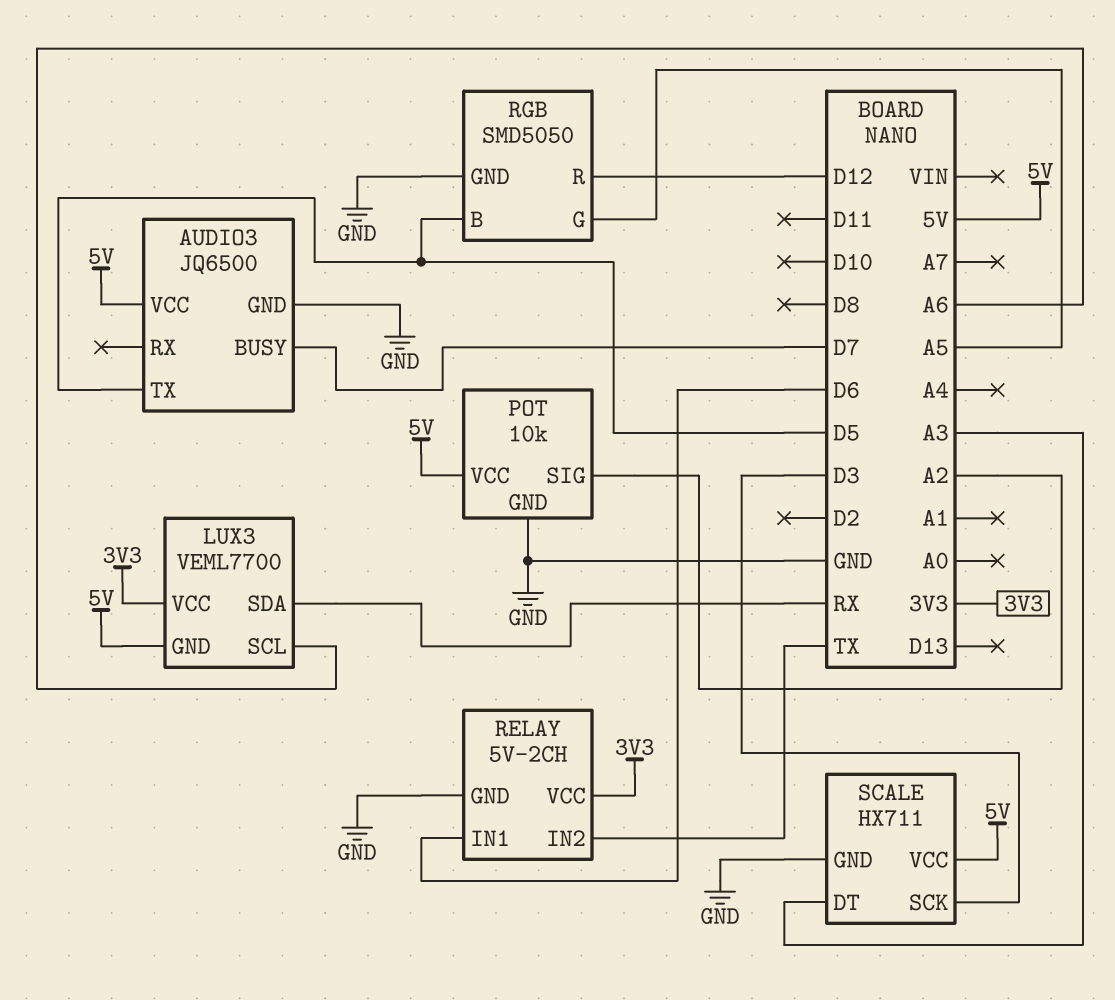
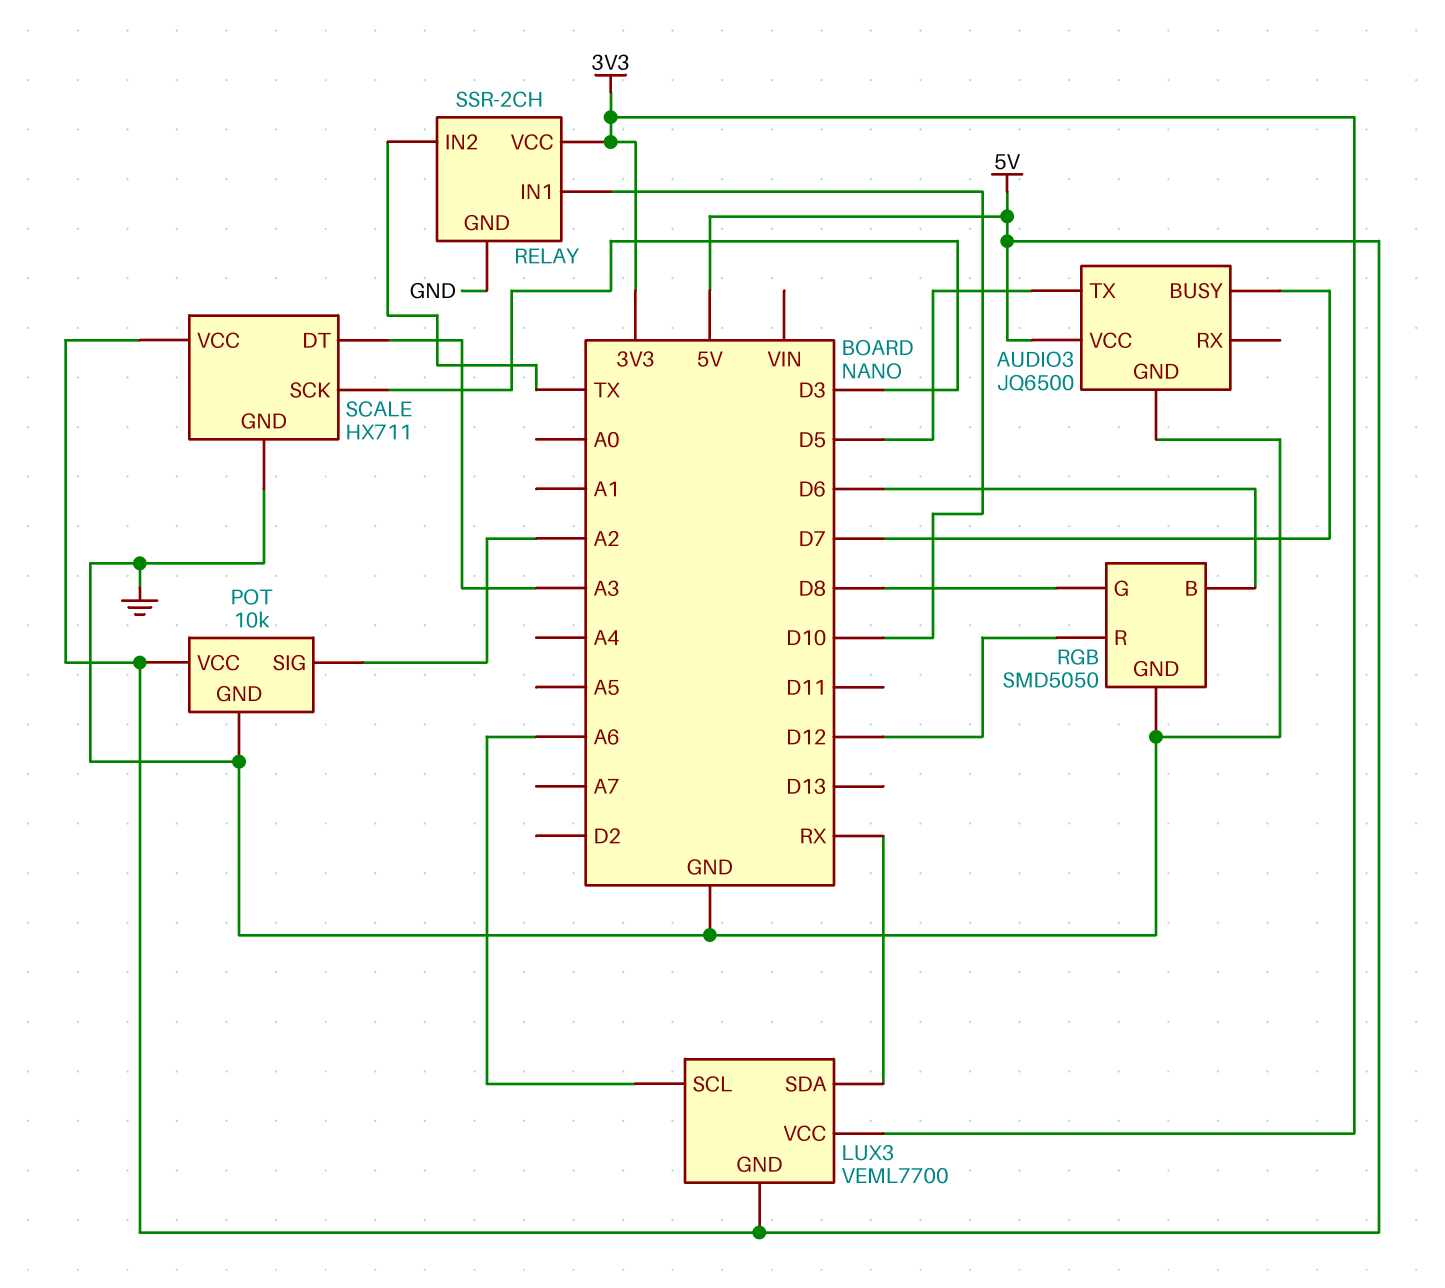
RELAY: 5V-2CH -> SSR-2CH
RELAY pin IN1: D6 -> D10
RGB pin B: D5 -> D6
RGB pin G: A5 -> D8

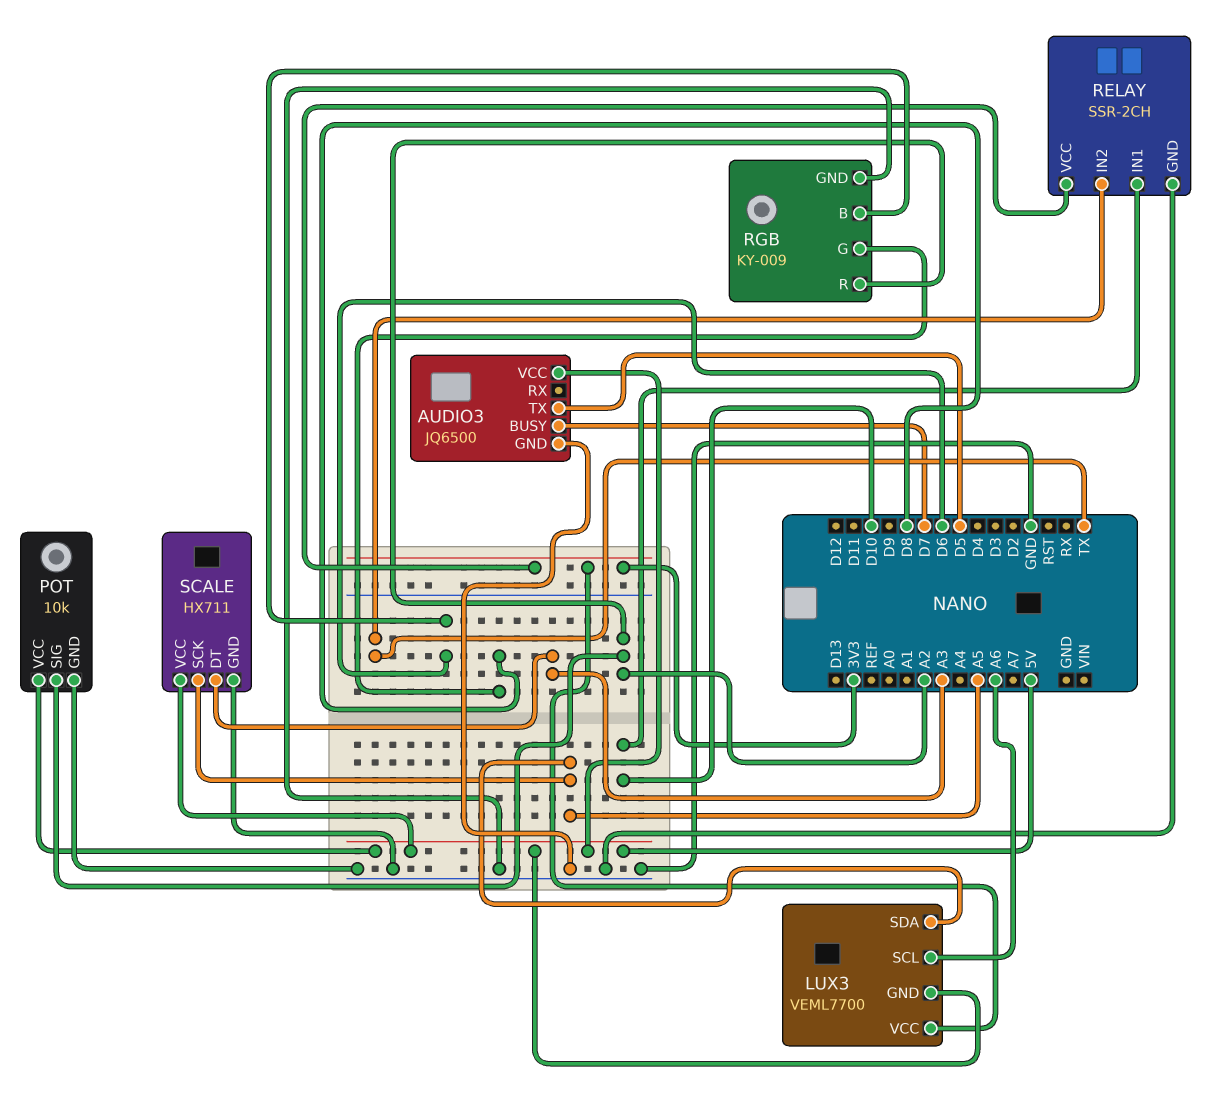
LUX3 pin SDA: RX -> A5
RGB: SMD5050 -> KY-009
RGB pin R: D12 -> A2
SCALE pin SCK: D3 -> A5

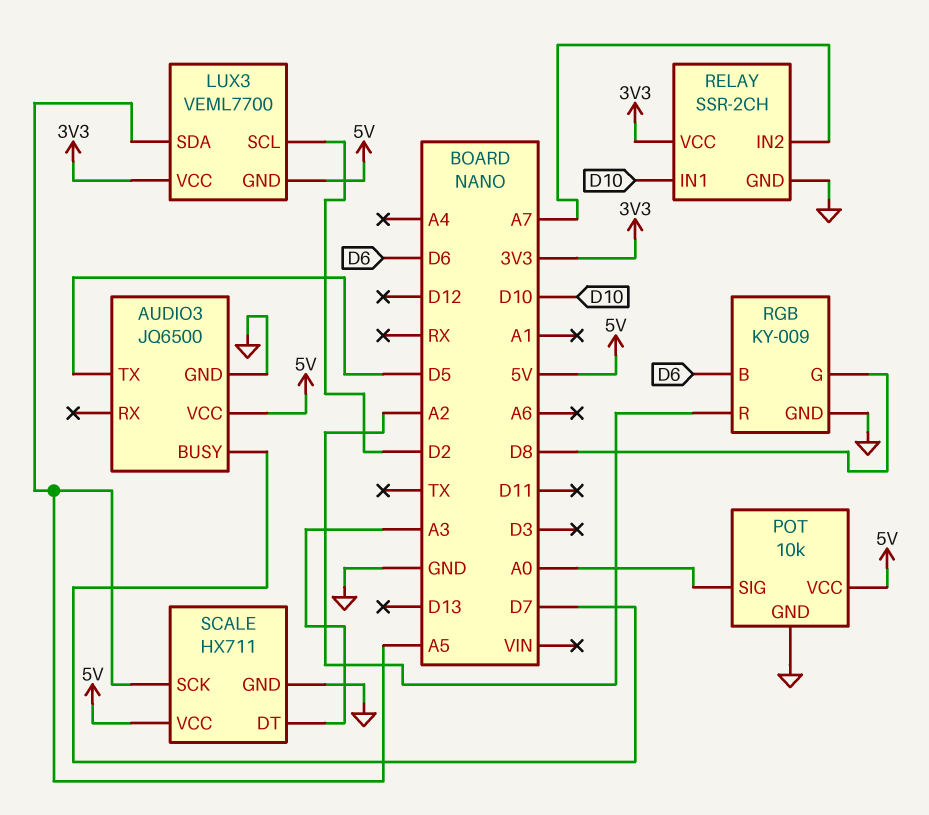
LUX3 pin SCL: A6 -> D2
POT pin SIG: A2 -> A0
RELAY pin IN2: TX -> A7

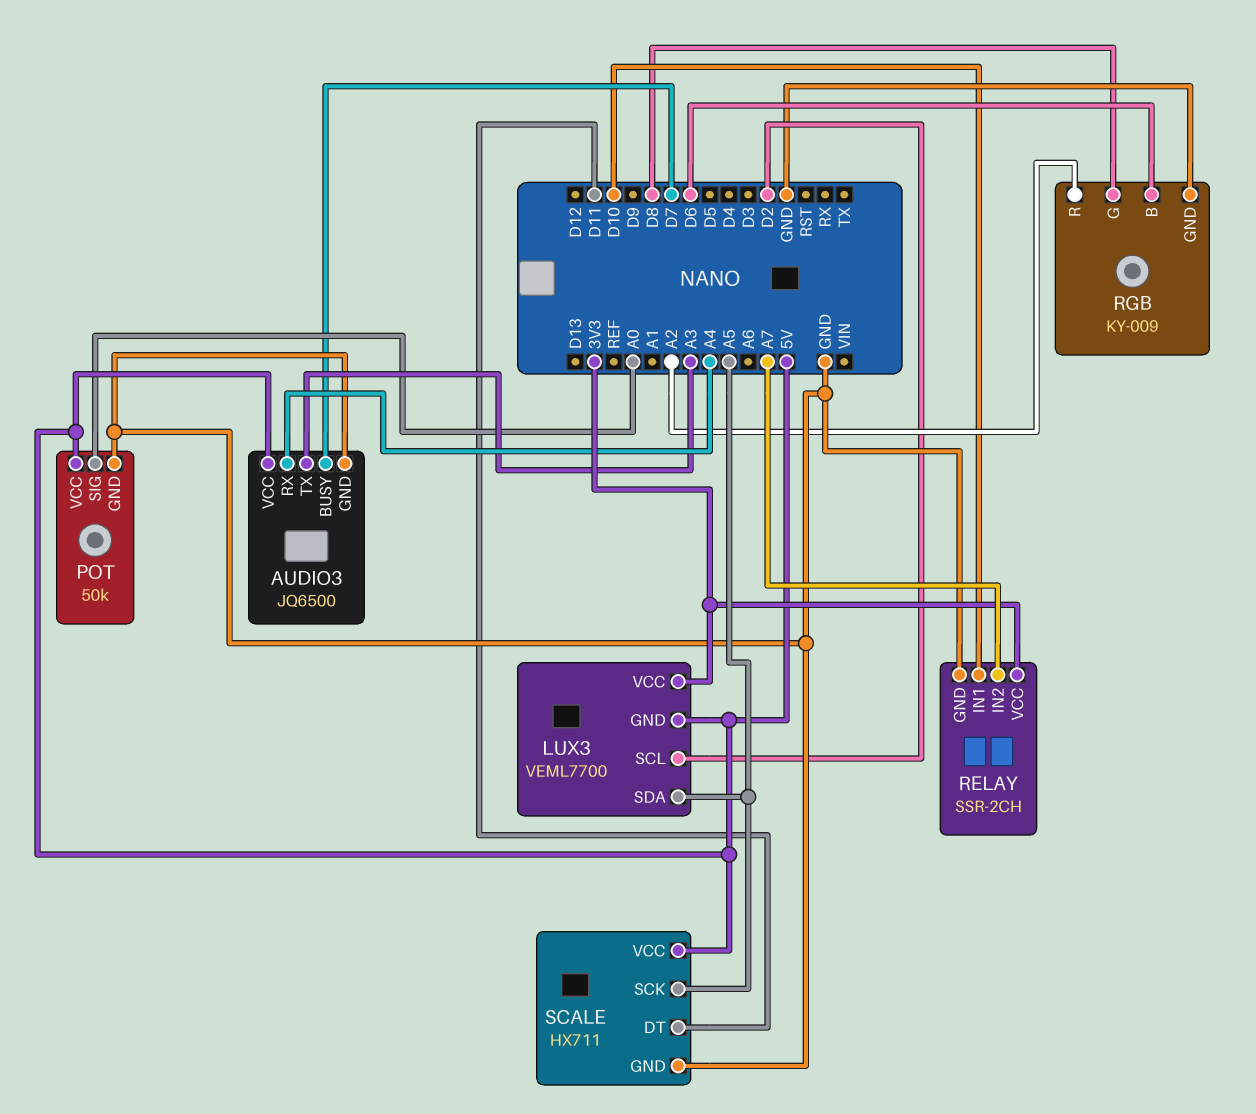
AUDIO3 pin RX: none -> A4
AUDIO3 pin TX: D5 -> A3
POT: 10k -> 50k
SCALE pin DT: A3 -> D11

